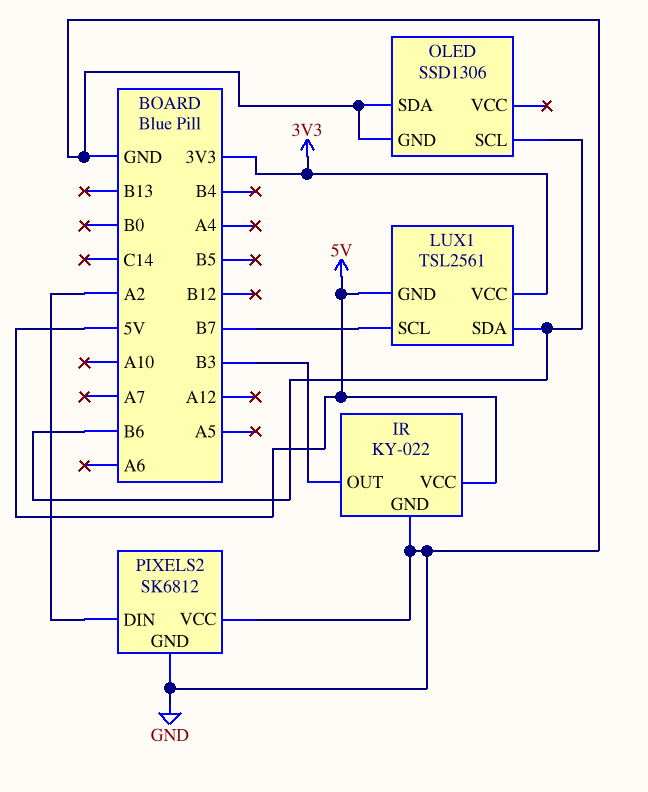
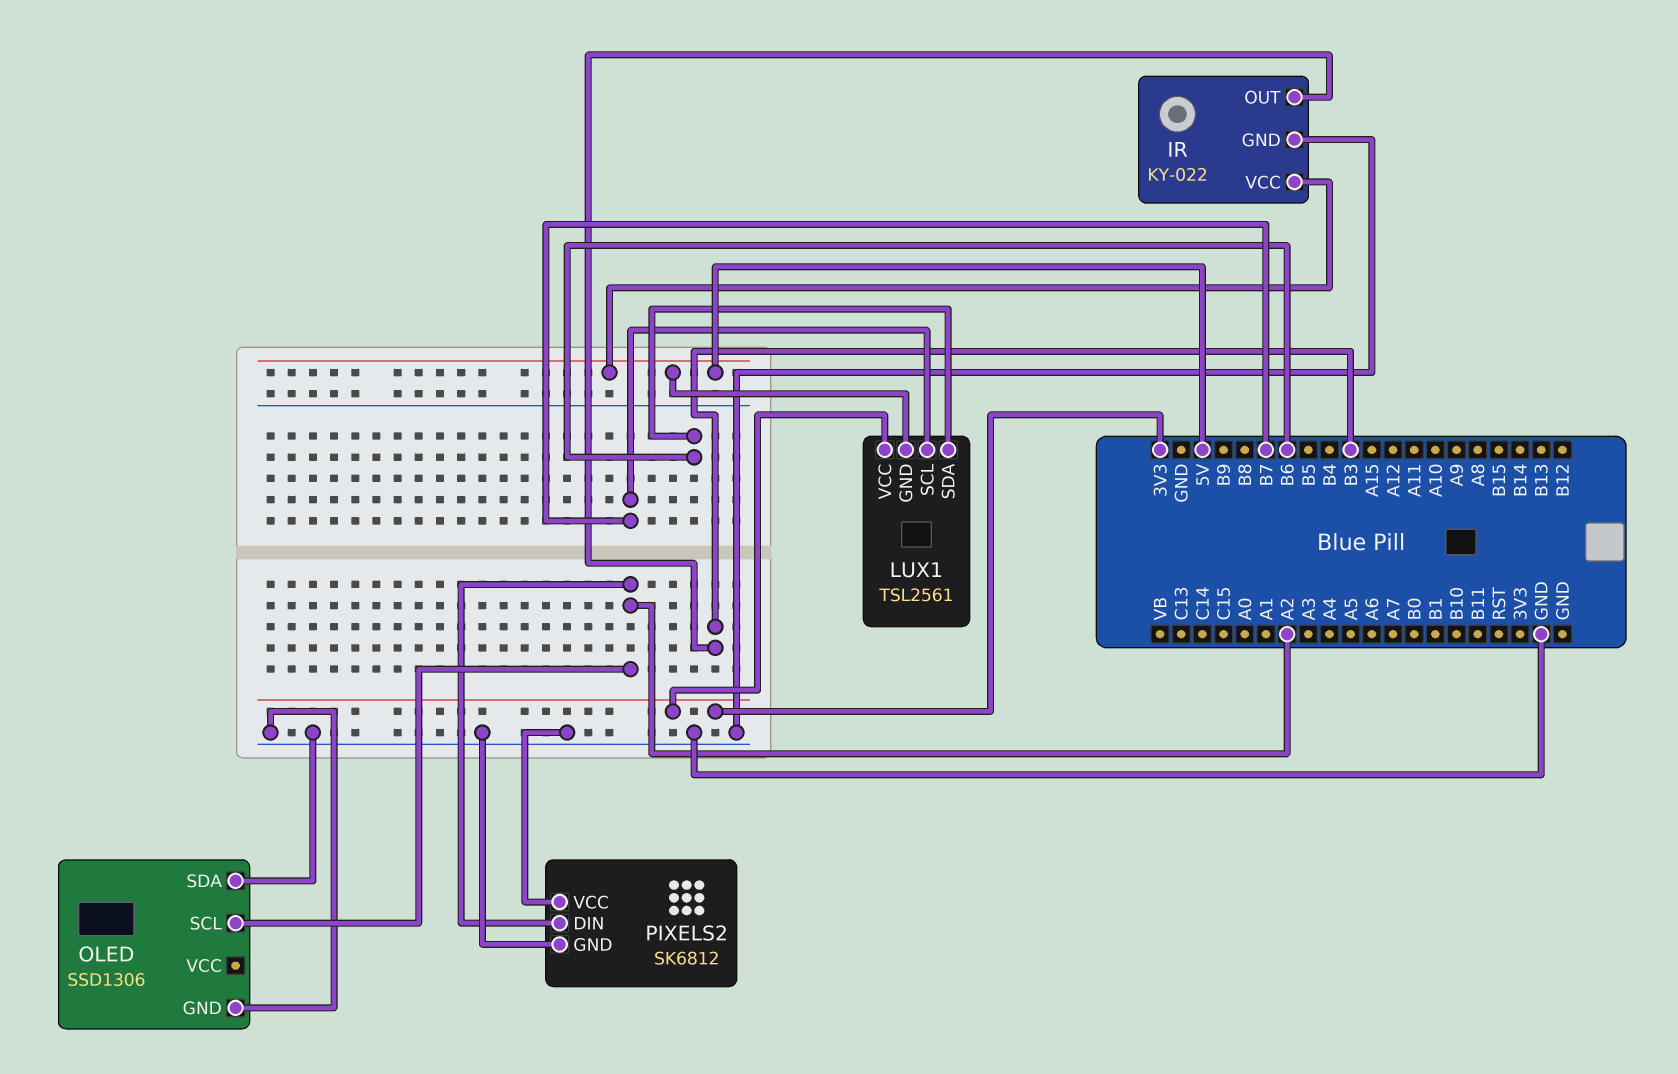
OLED pin SCL: B6 -> A2

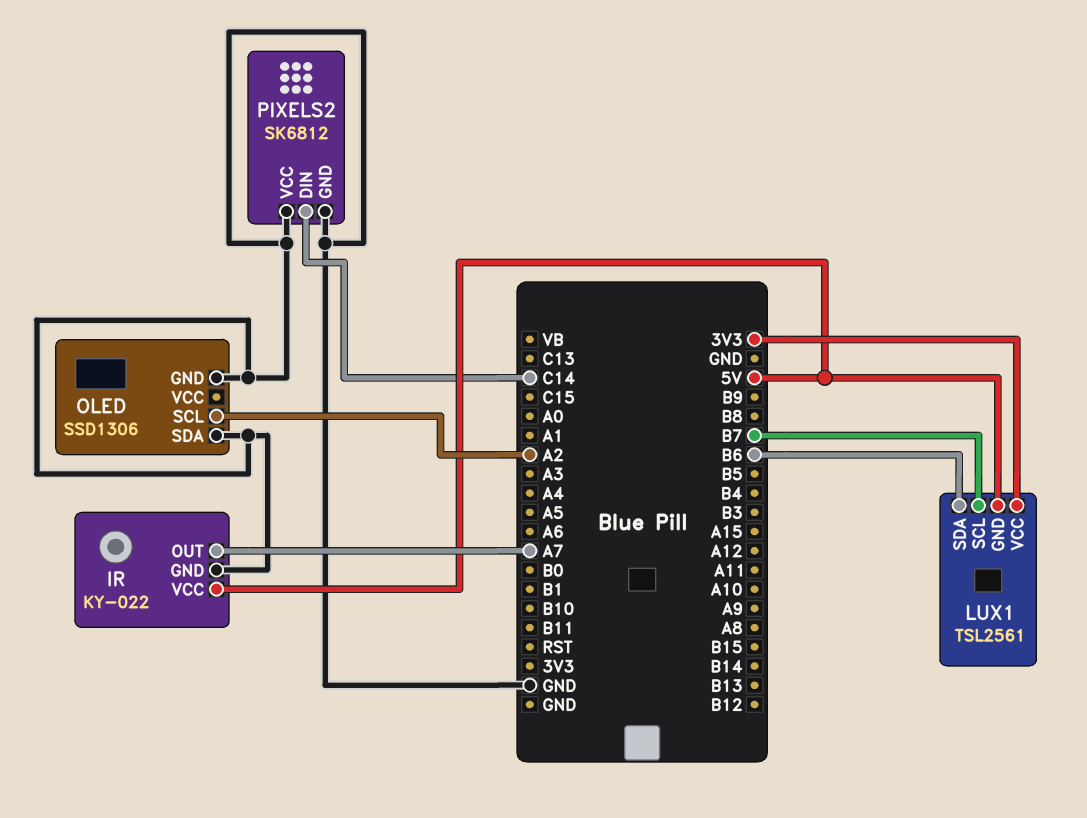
IR pin OUT: B3 -> A7
PIXELS2 pin DIN: A2 -> C14

